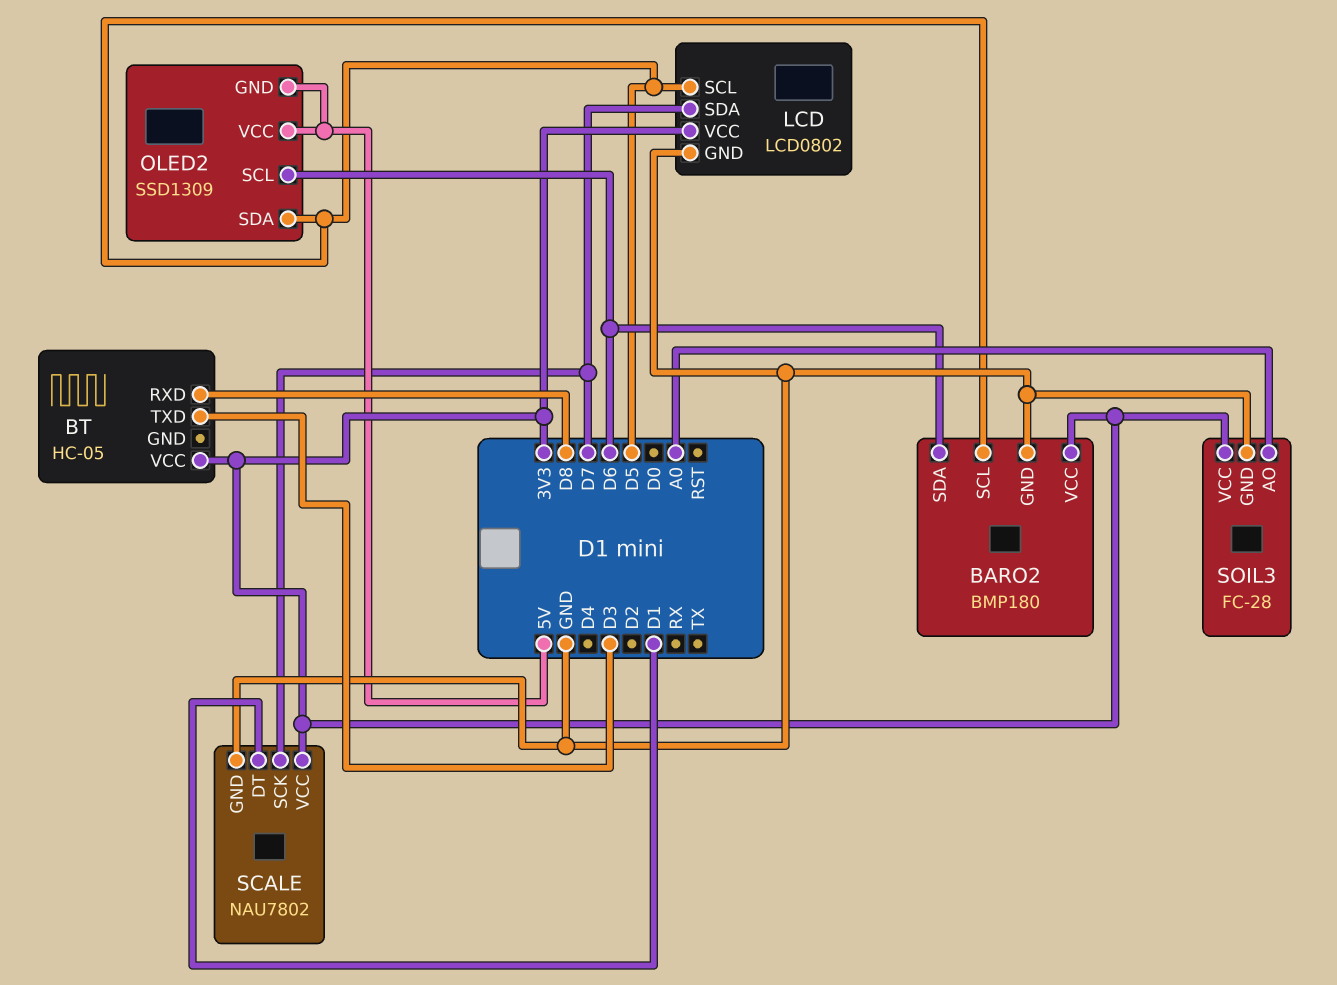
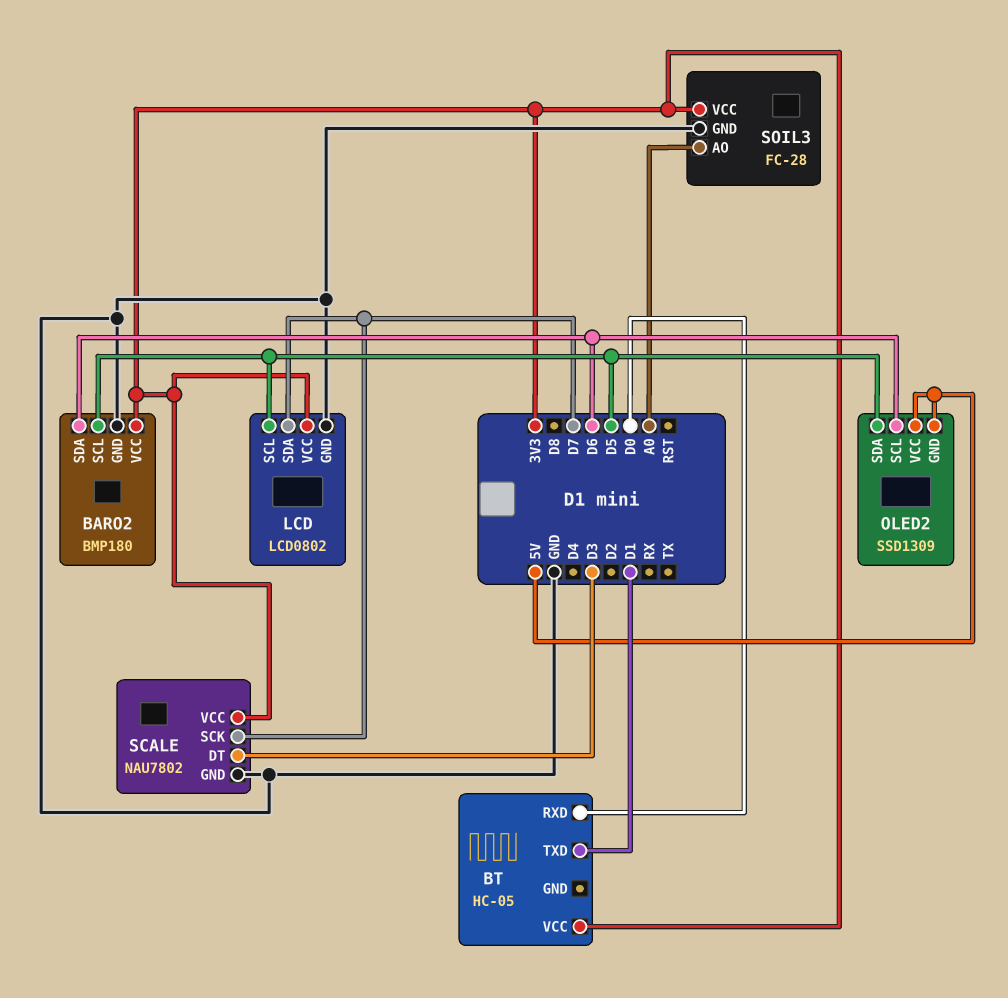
BT pin RXD: D8 -> D0
BT pin TXD: D3 -> D1
SCALE pin DT: D1 -> D3

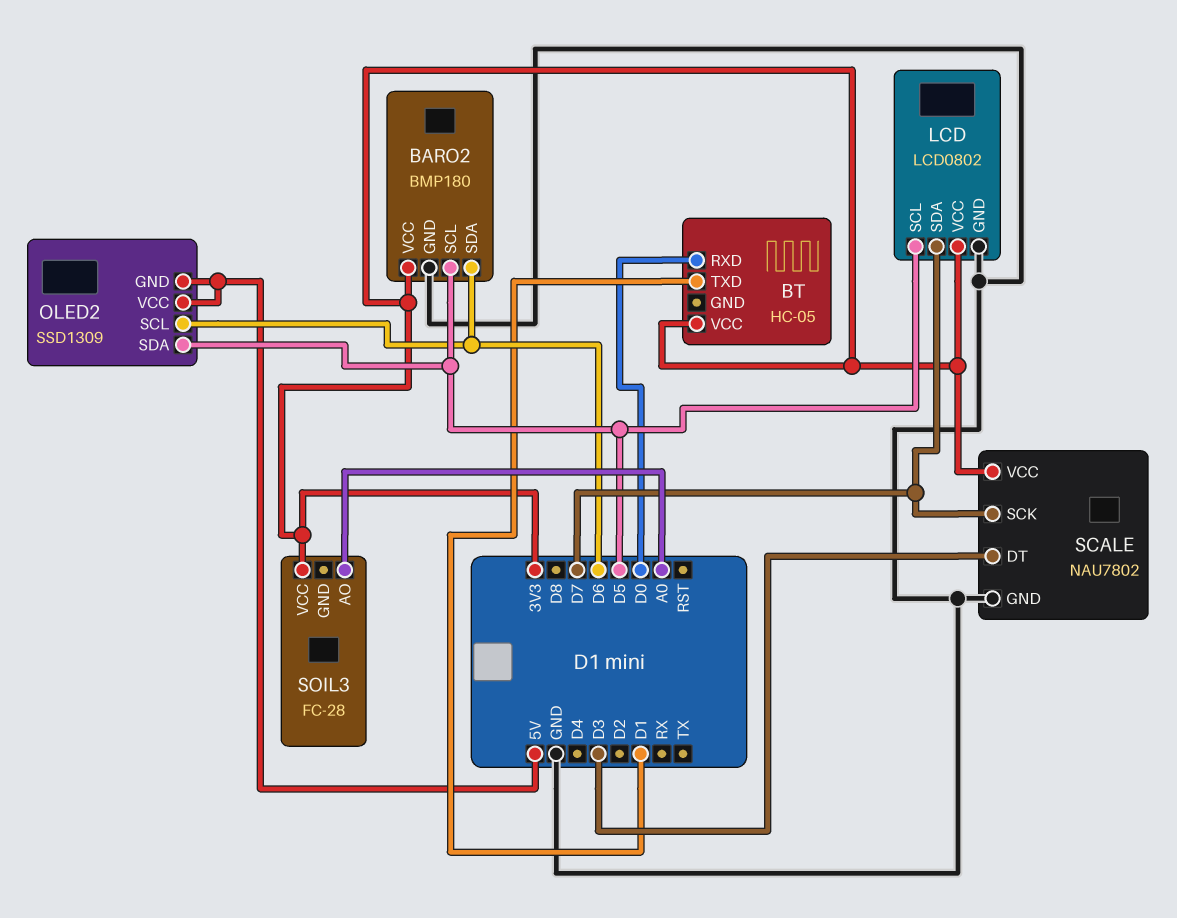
SOIL3 pin GND: GND -> none

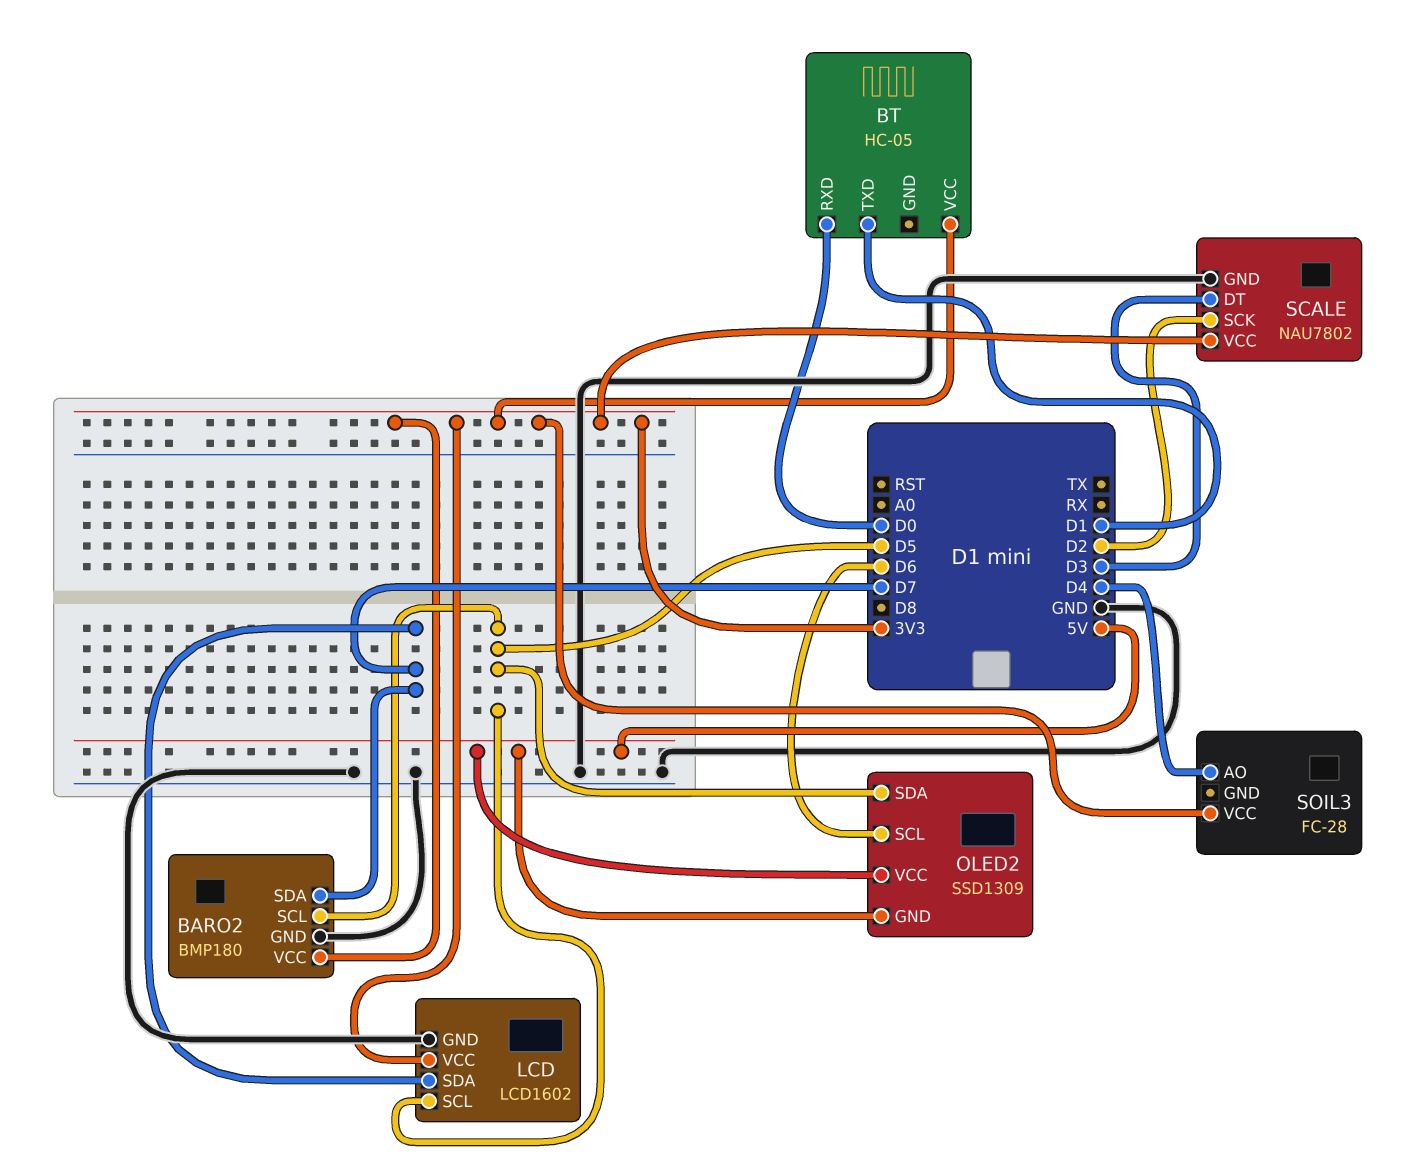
BARO2 pin SDA: D6 -> D7
LCD: LCD0802 -> LCD1602
SCALE pin SCK: D7 -> D2
SOIL3 pin AO: A0 -> D4

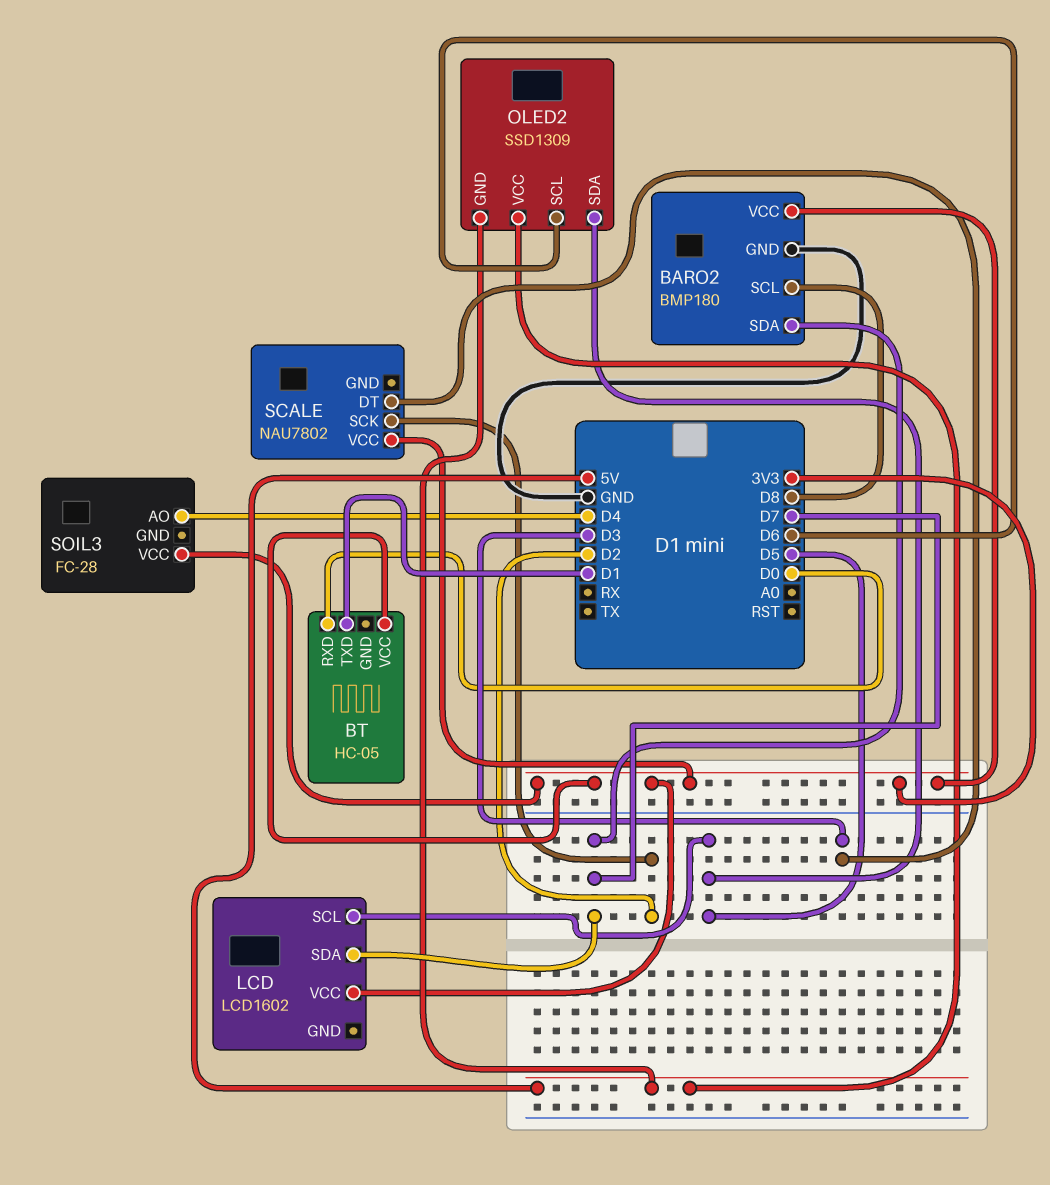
BARO2 pin SCL: D5 -> D8
LCD pin GND: GND -> none
SCALE pin GND: GND -> none

